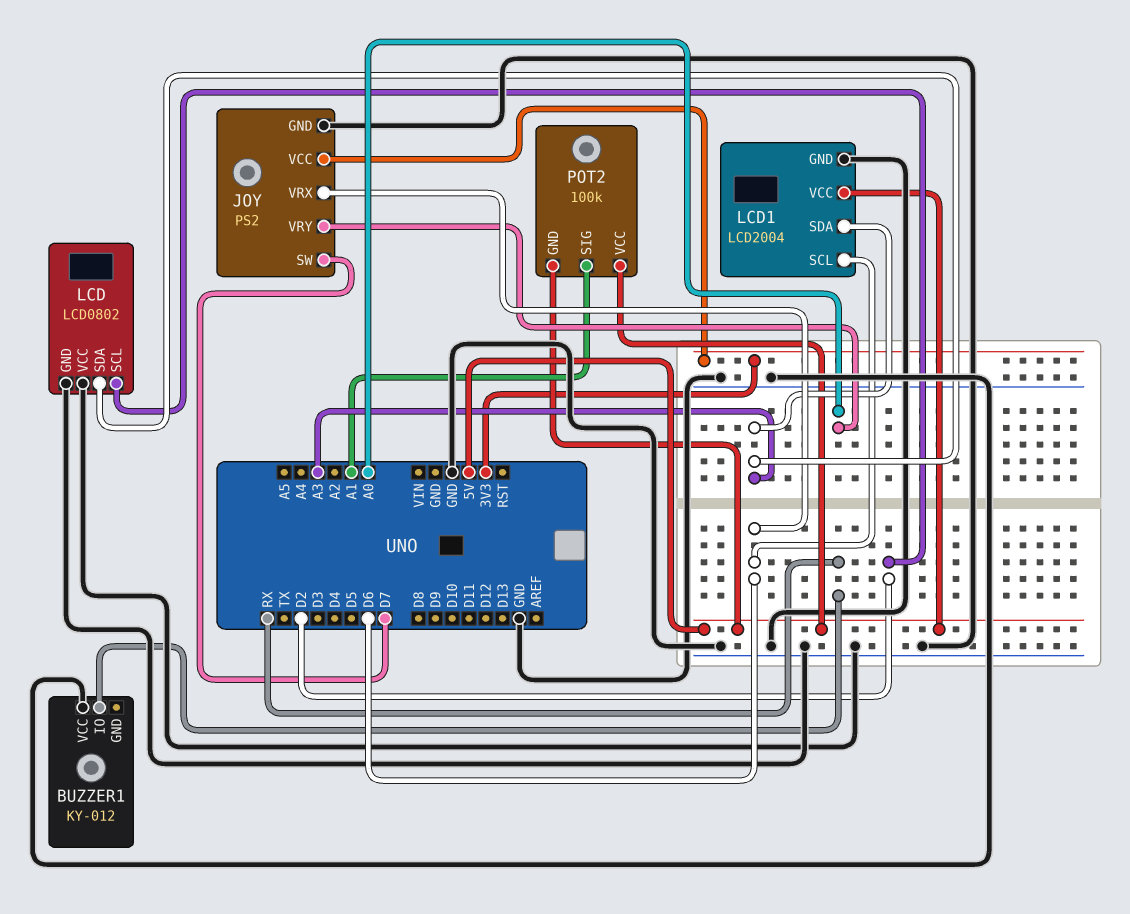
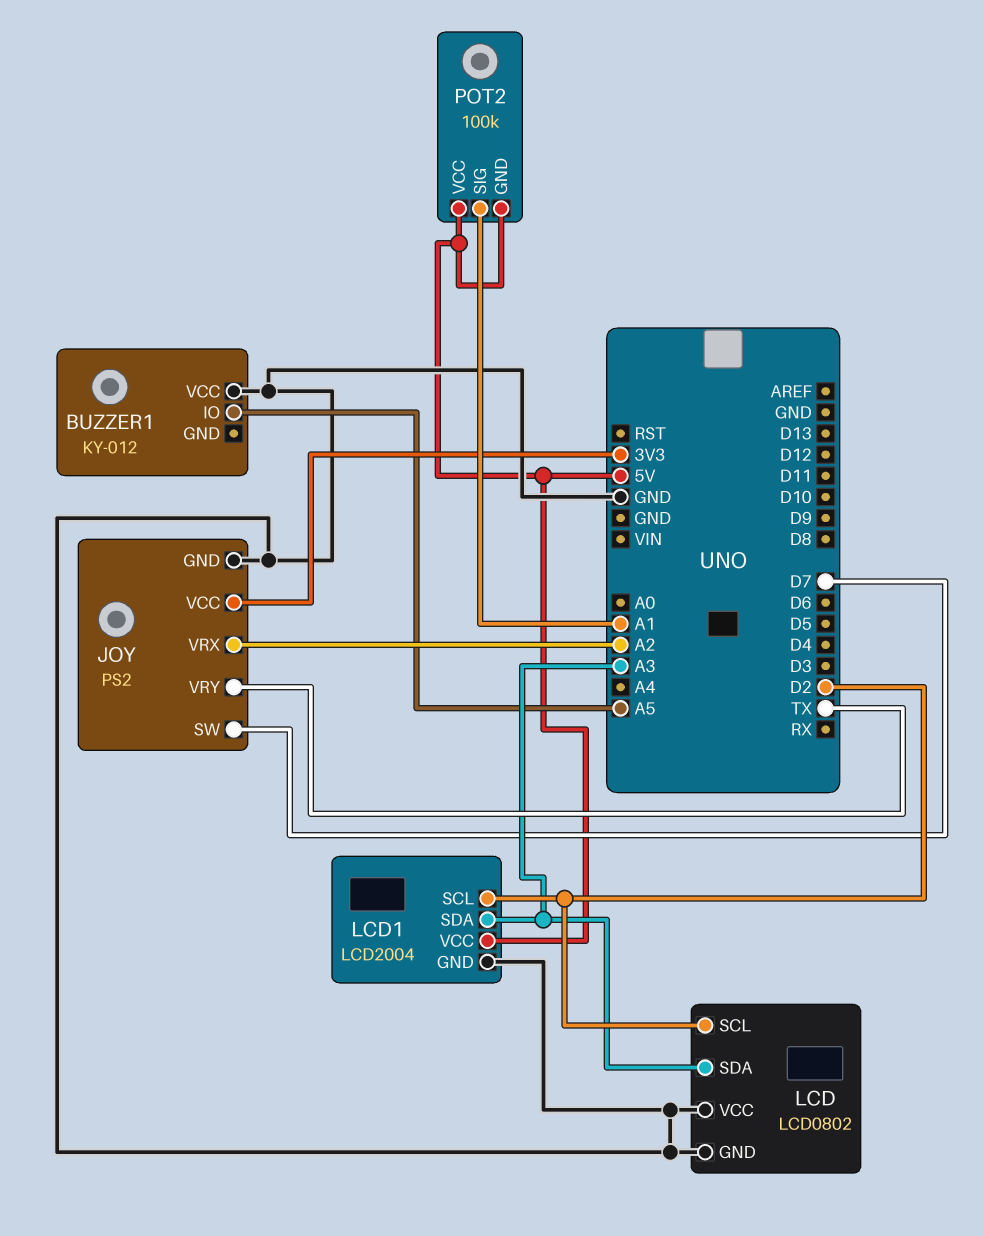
BUZZER1 pin IO: RX -> A5
JOY pin VRX: D6 -> A2
JOY pin VRY: A0 -> TX
LCD1 pin SCL: D6 -> D2

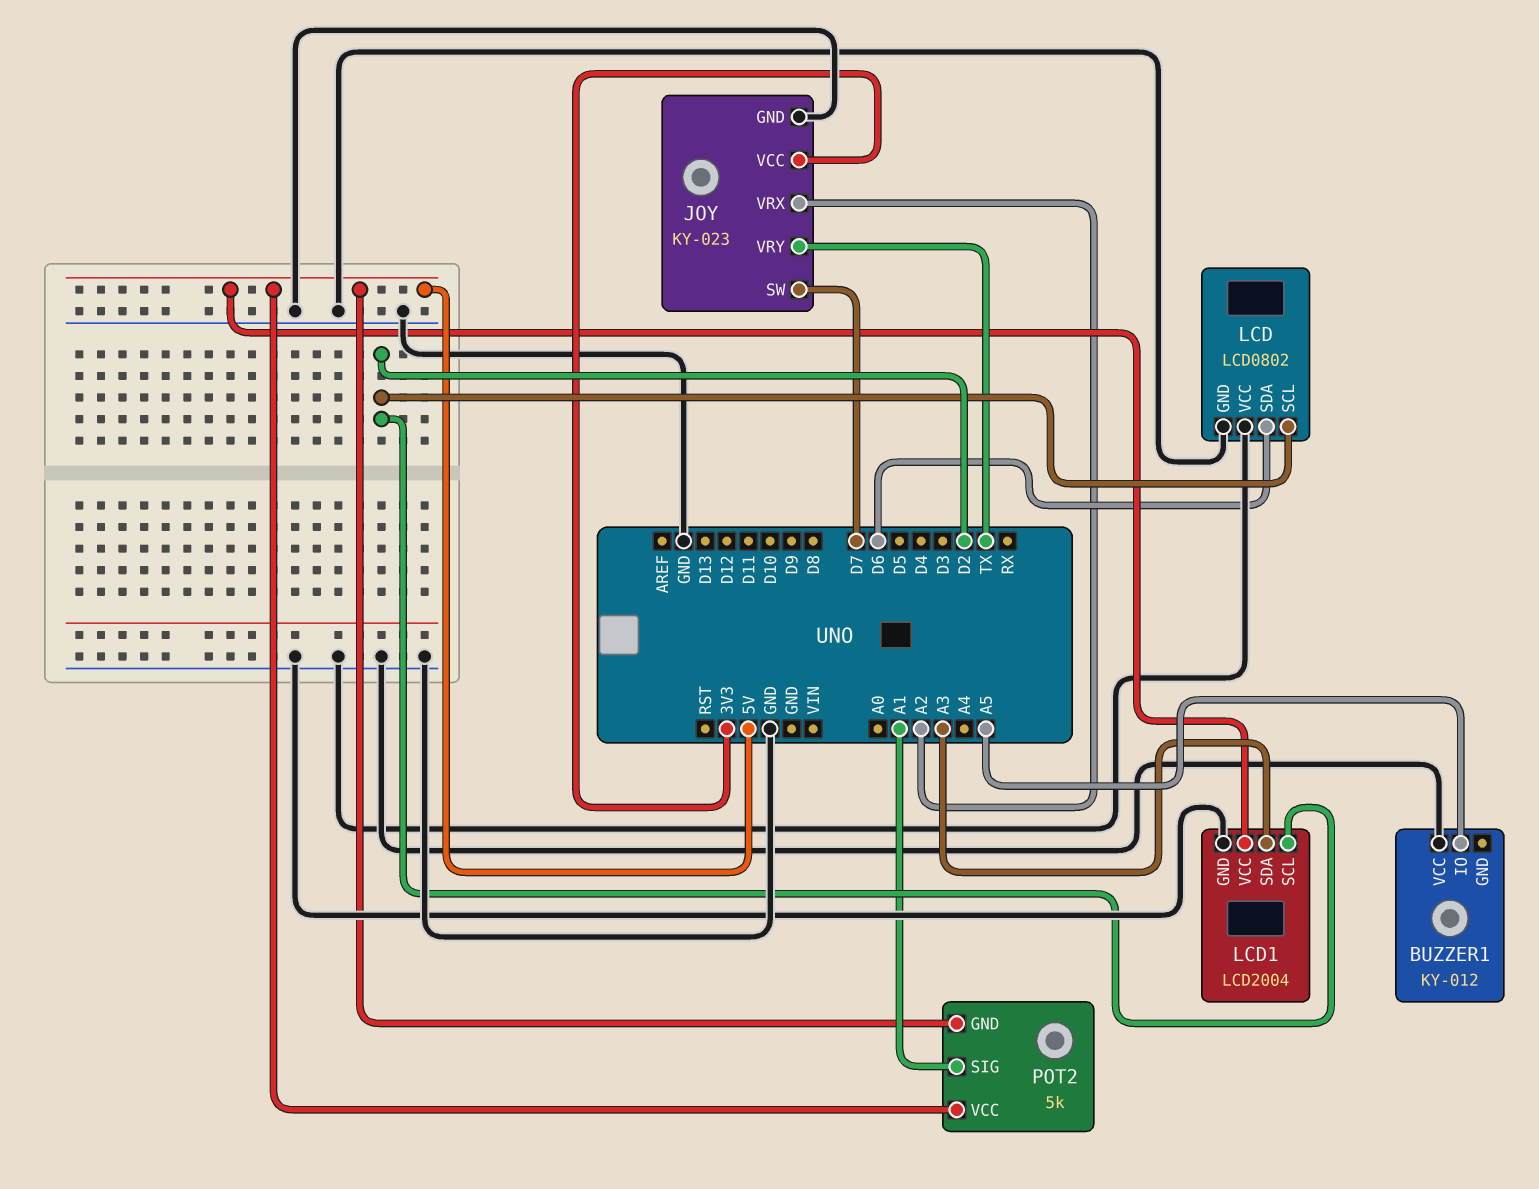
JOY: PS2 -> KY-023
LCD pin SDA: A3 -> D6
POT2: 100k -> 5k

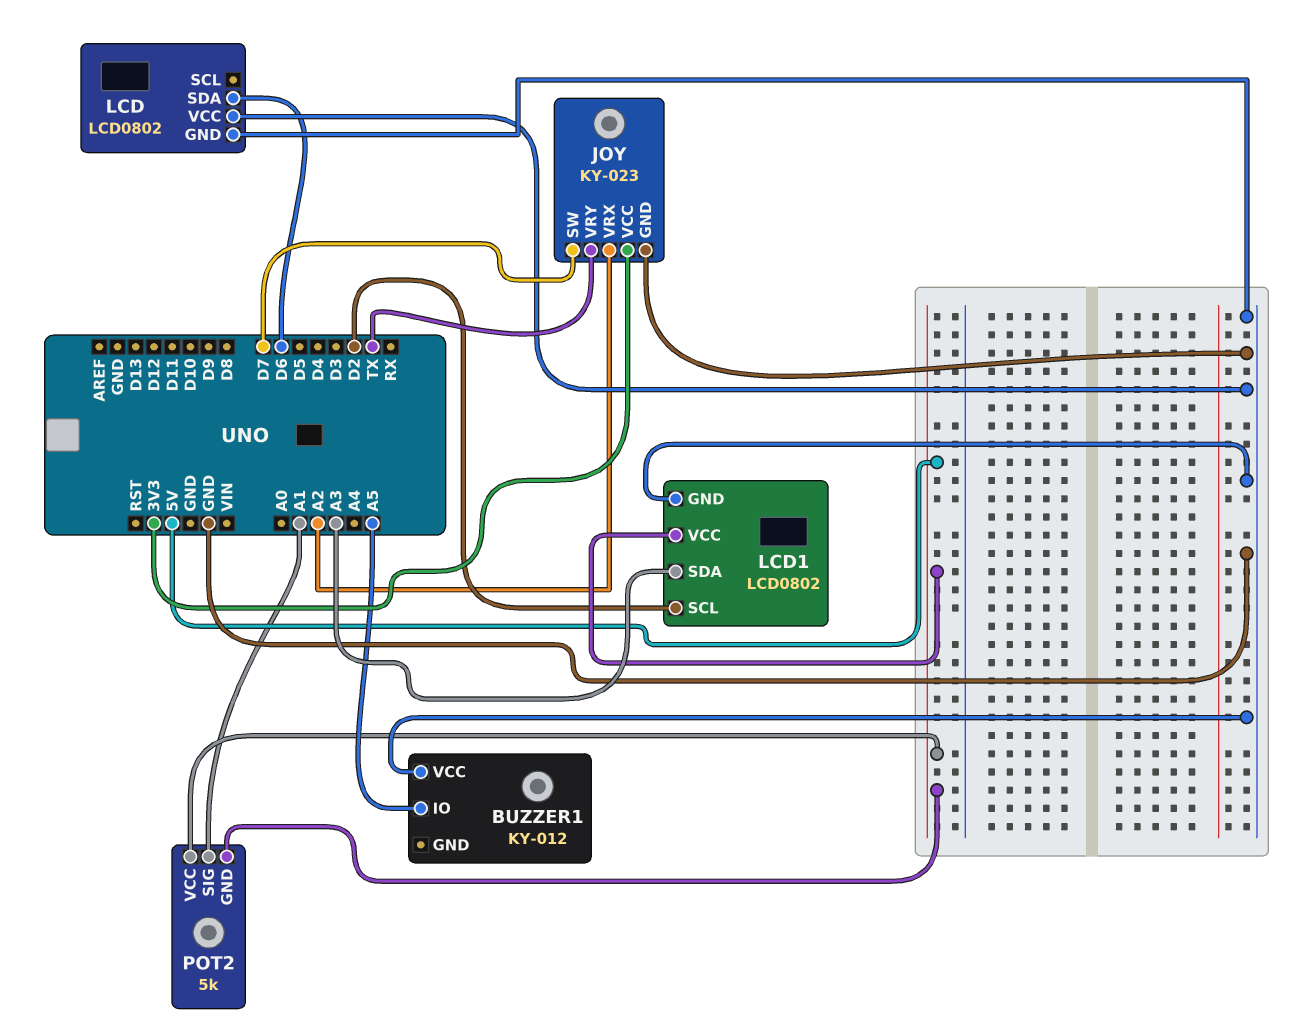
LCD pin SCL: D2 -> none
LCD1: LCD2004 -> LCD0802

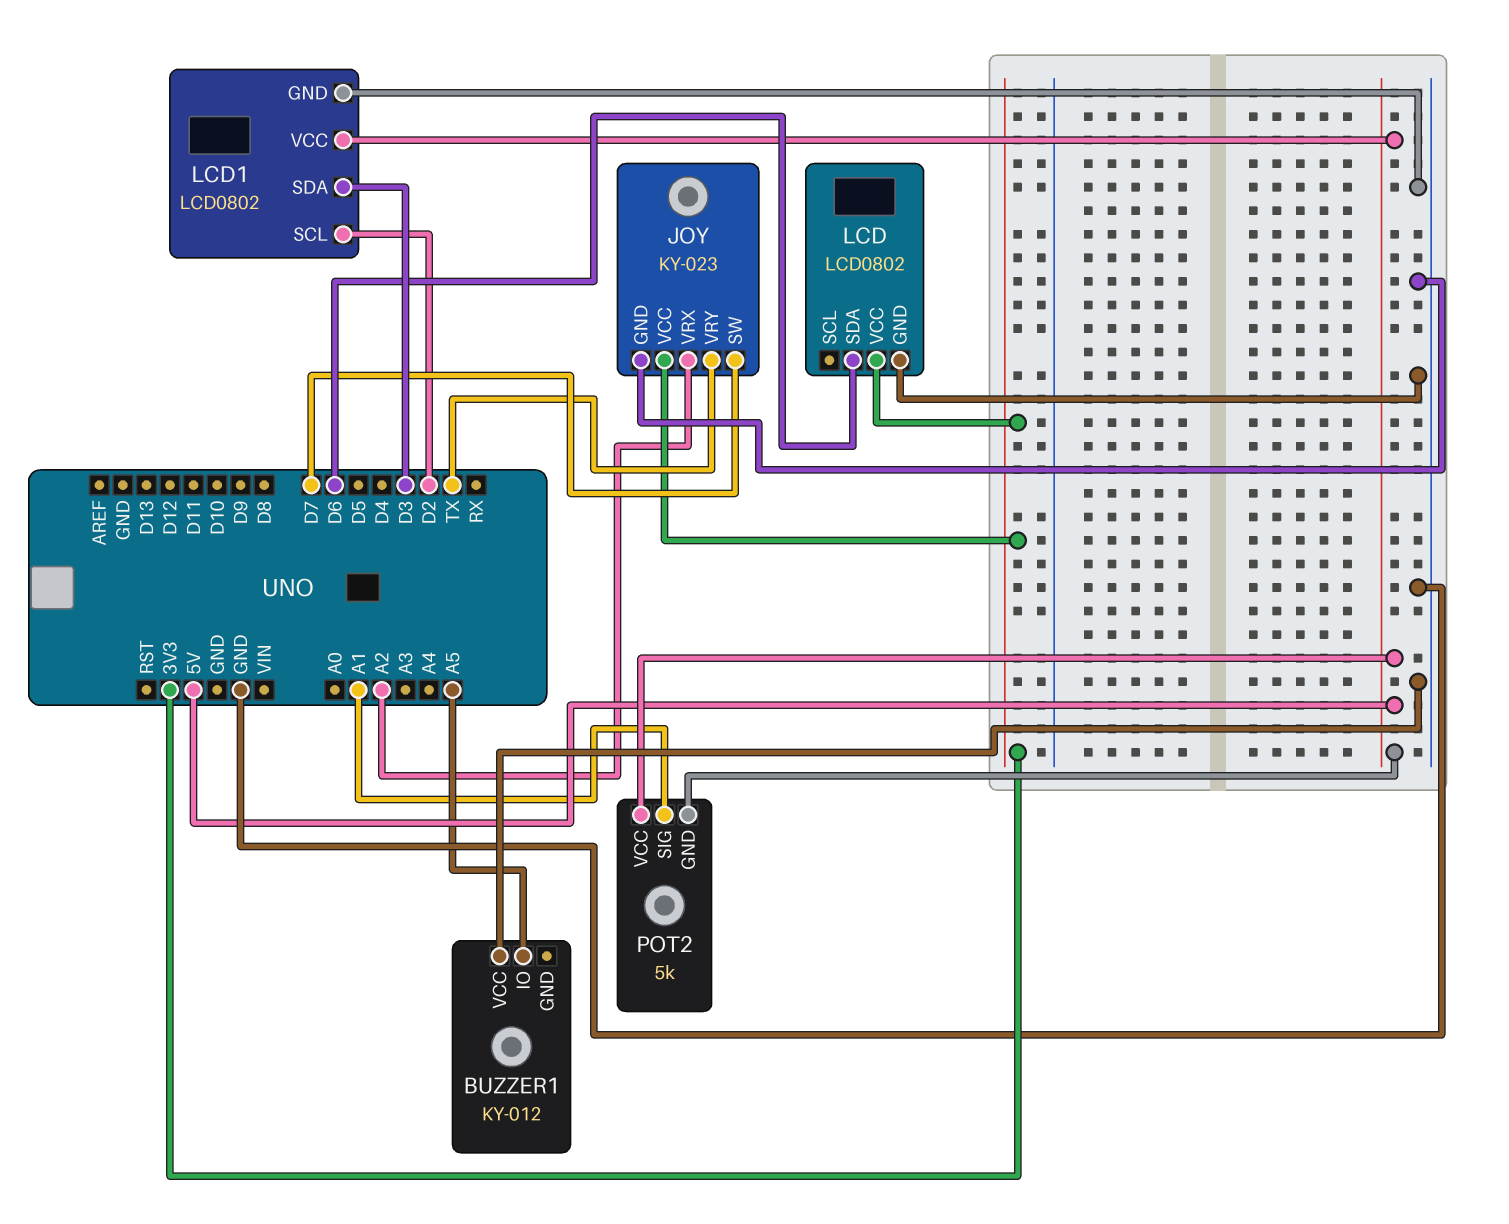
LCD pin VCC: GND -> 3V3
LCD1 pin SDA: A3 -> D3

